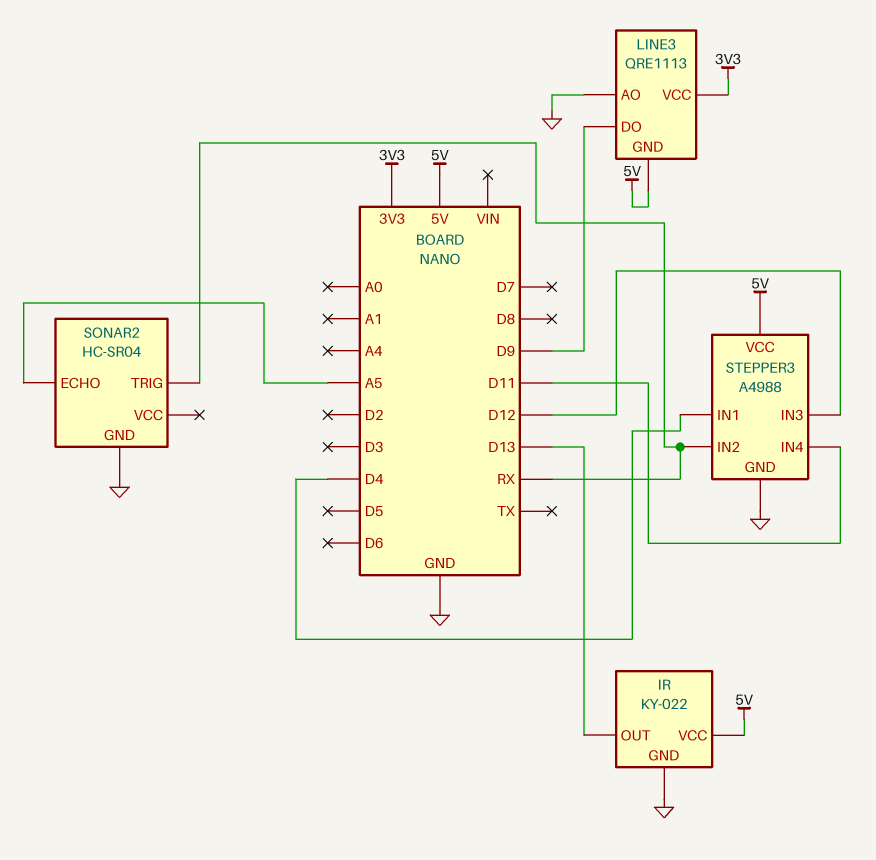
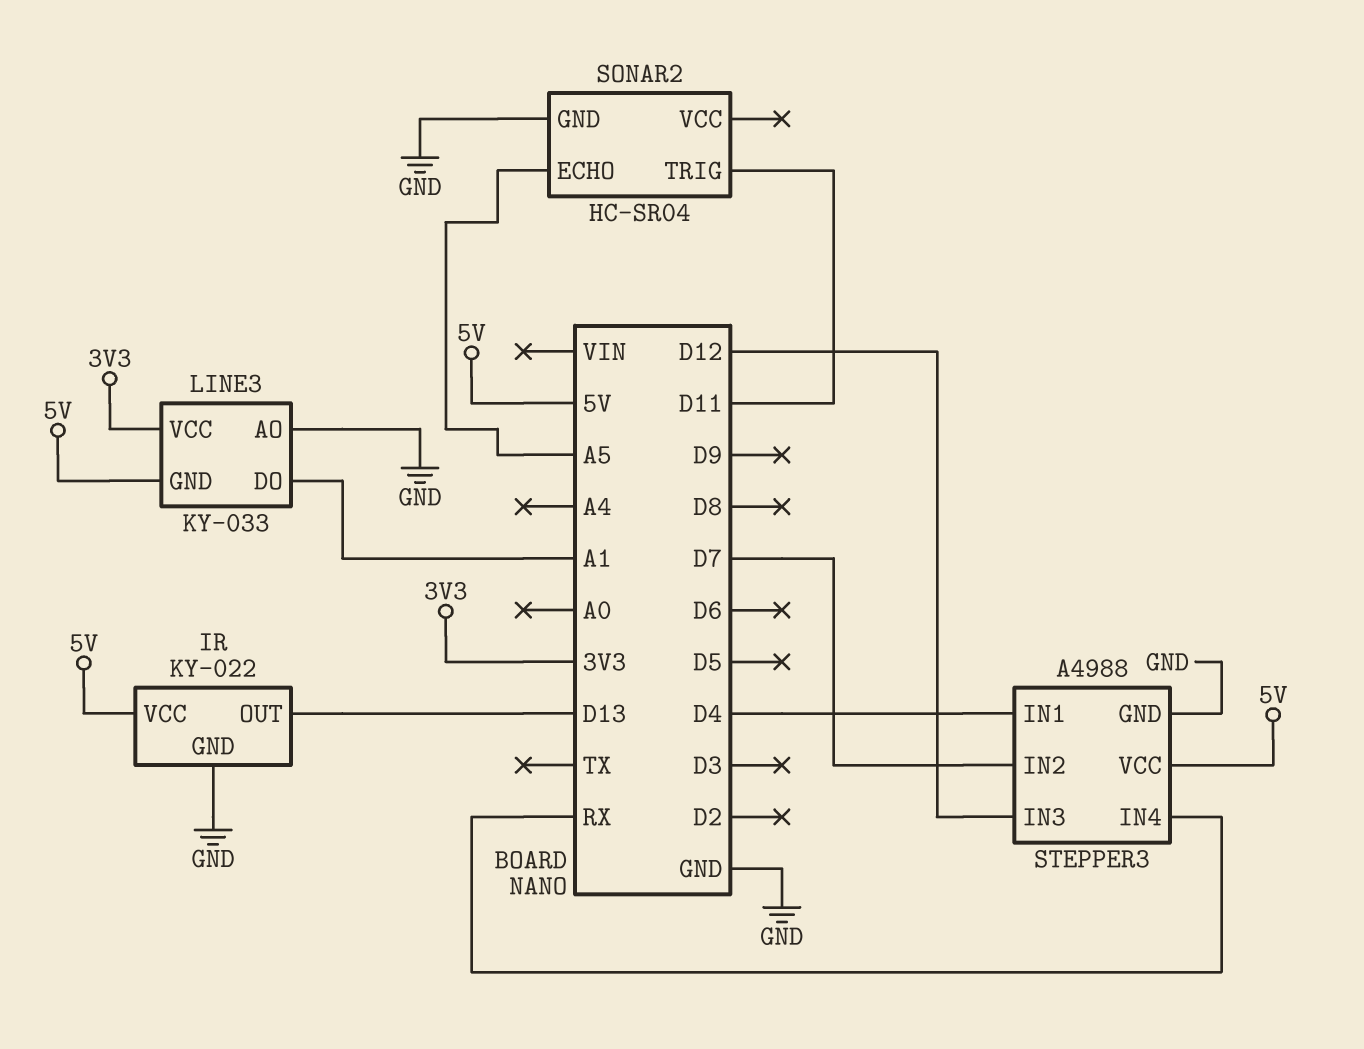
LINE3: QRE1113 -> KY-033
LINE3 pin DO: D9 -> A1
SONAR2 pin TRIG: RX -> D11
STEPPER3 pin IN2: RX -> D7
STEPPER3 pin IN4: D11 -> RX

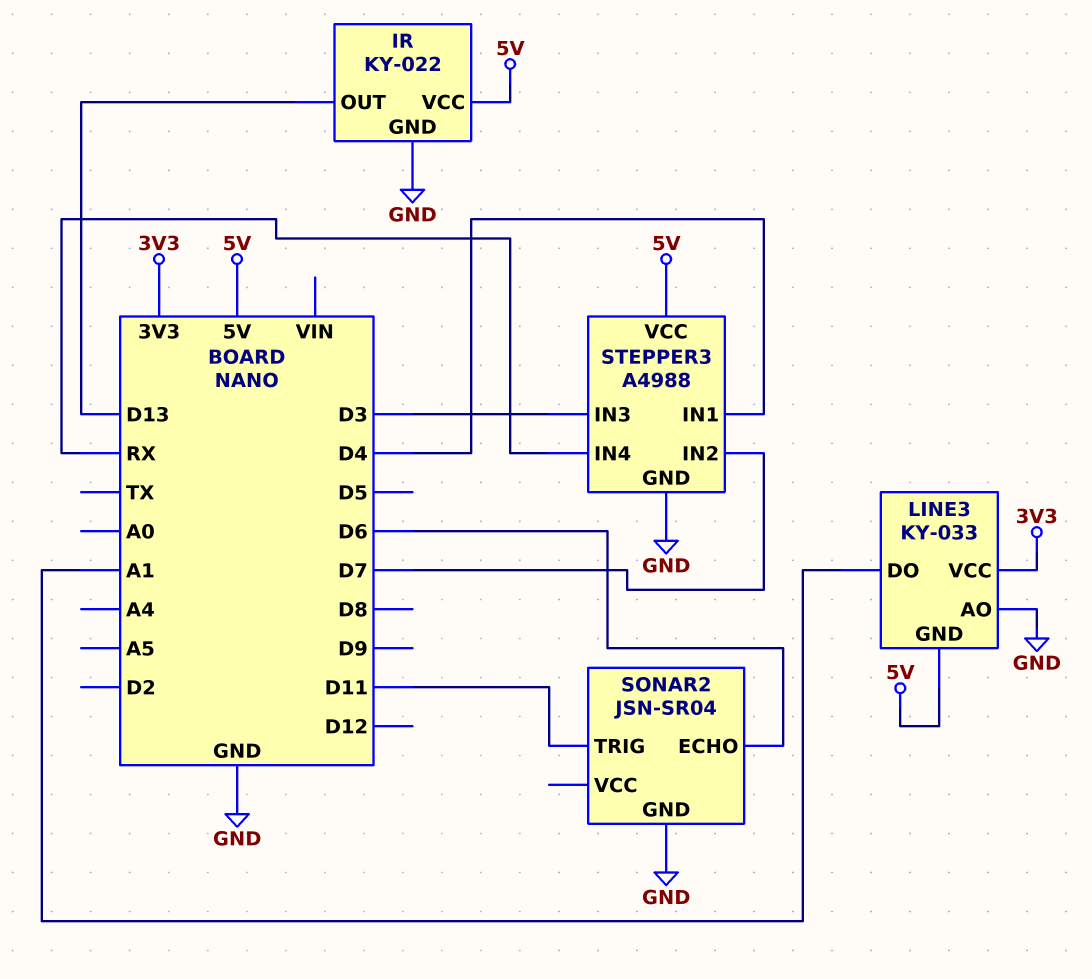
SONAR2: HC-SR04 -> JSN-SR04
SONAR2 pin ECHO: A5 -> D6
STEPPER3 pin IN3: D12 -> D3

